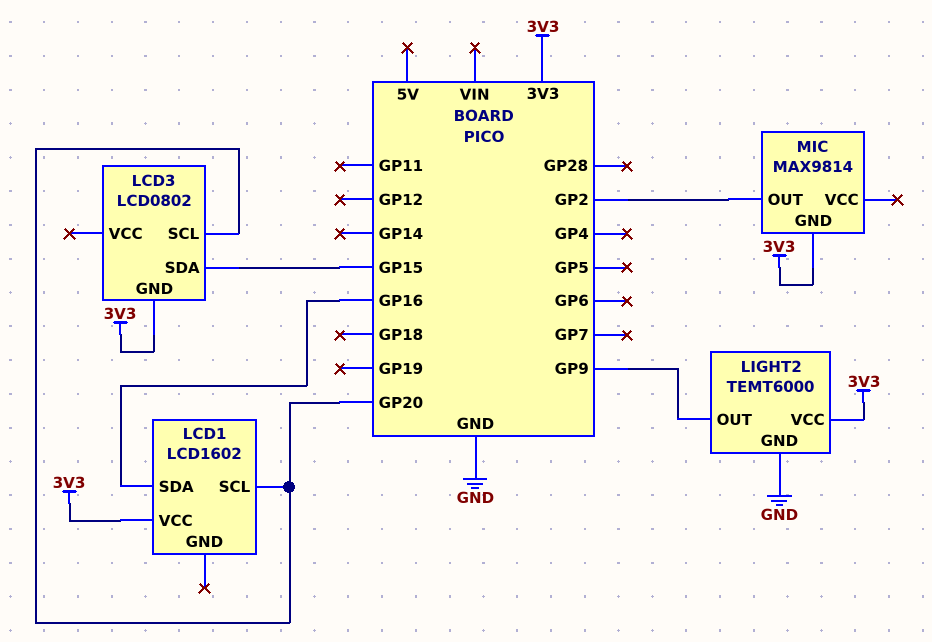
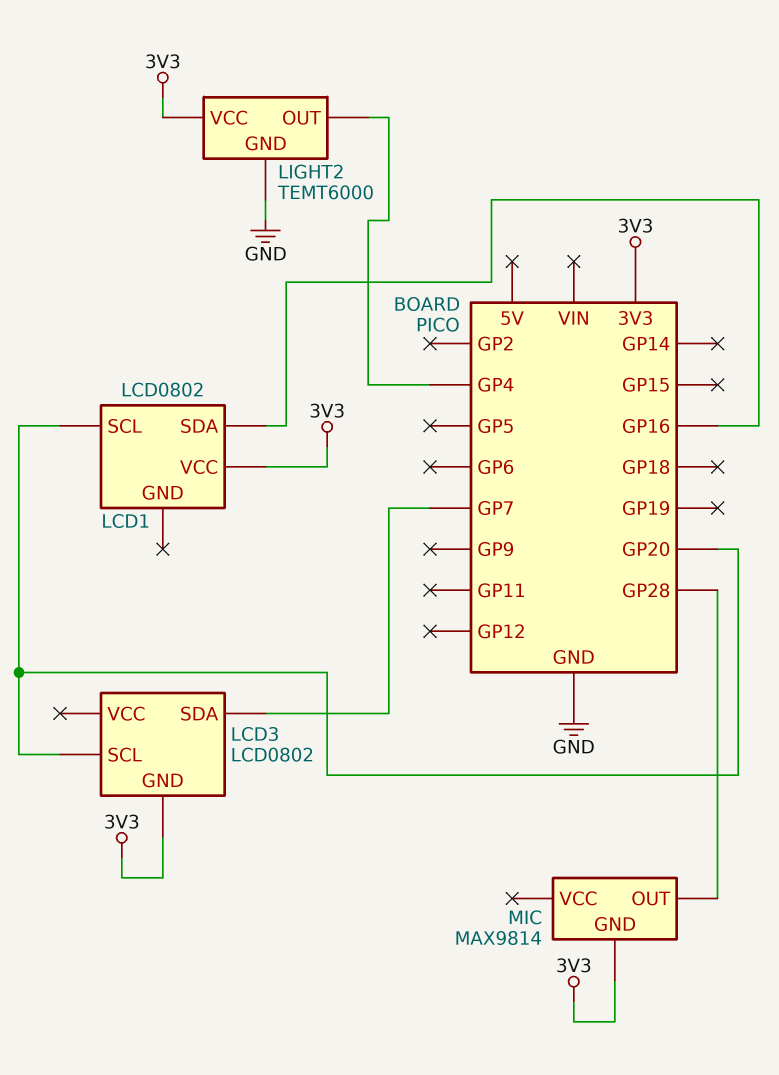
LCD1: LCD1602 -> LCD0802
LCD3 pin SDA: GP15 -> GP7
LIGHT2 pin OUT: GP9 -> GP4
MIC pin OUT: GP2 -> GP28

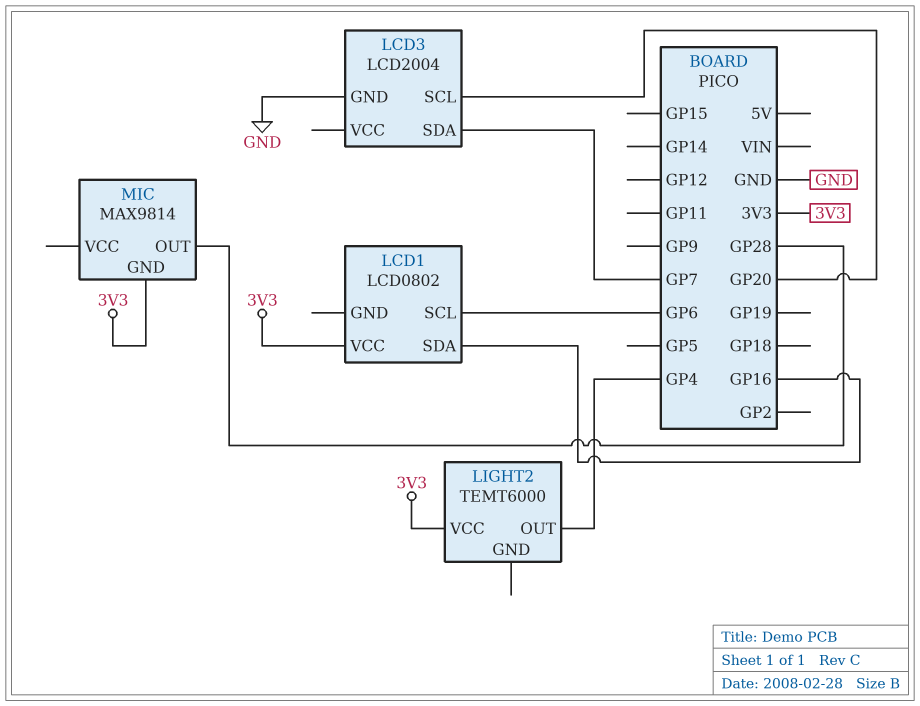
LCD1 pin SCL: GP20 -> GP6
LCD3: LCD0802 -> LCD2004
LCD3 pin GND: 3V3 -> GND
LIGHT2 pin GND: GND -> none

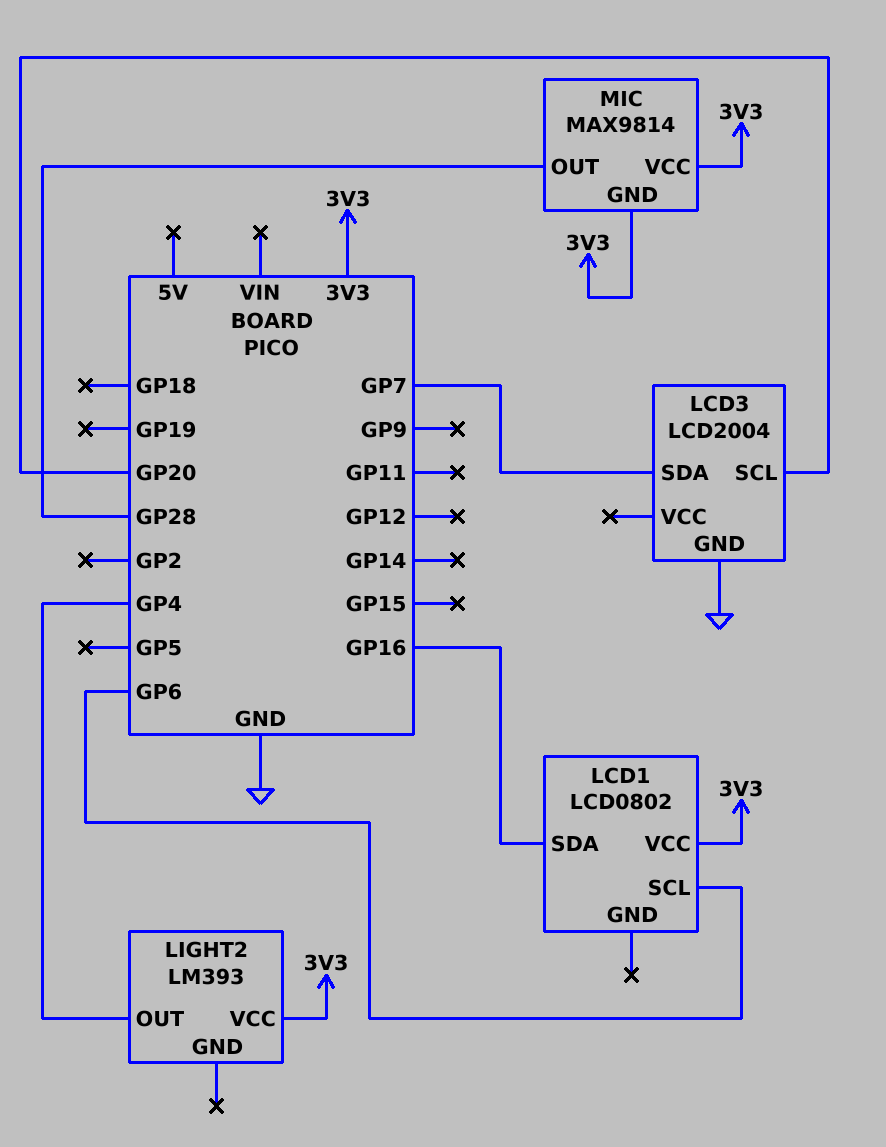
LIGHT2: TEMT6000 -> LM393
MIC pin VCC: none -> 3V3

